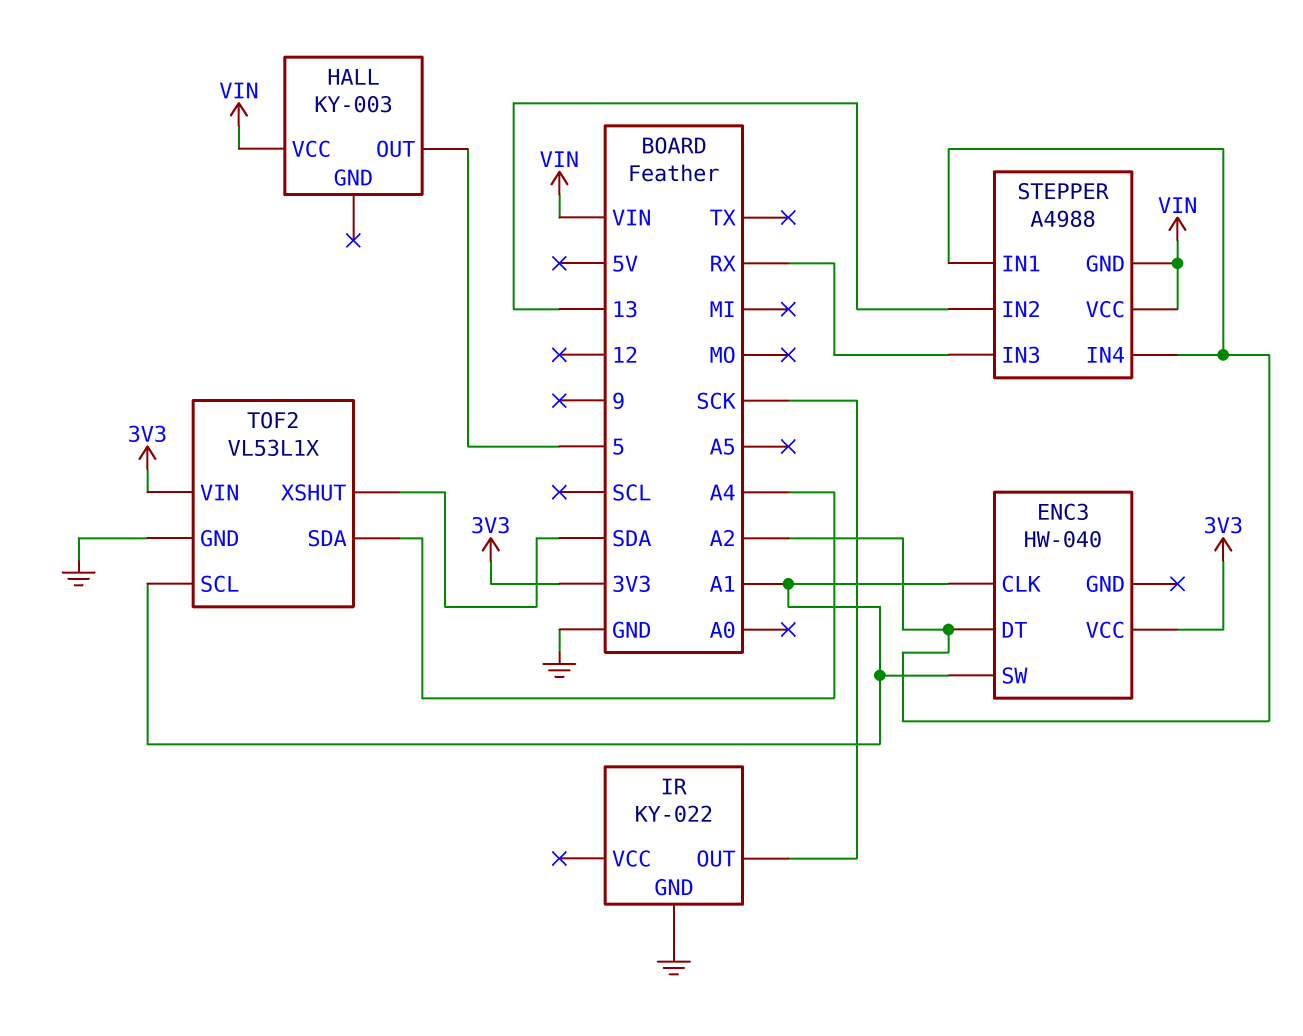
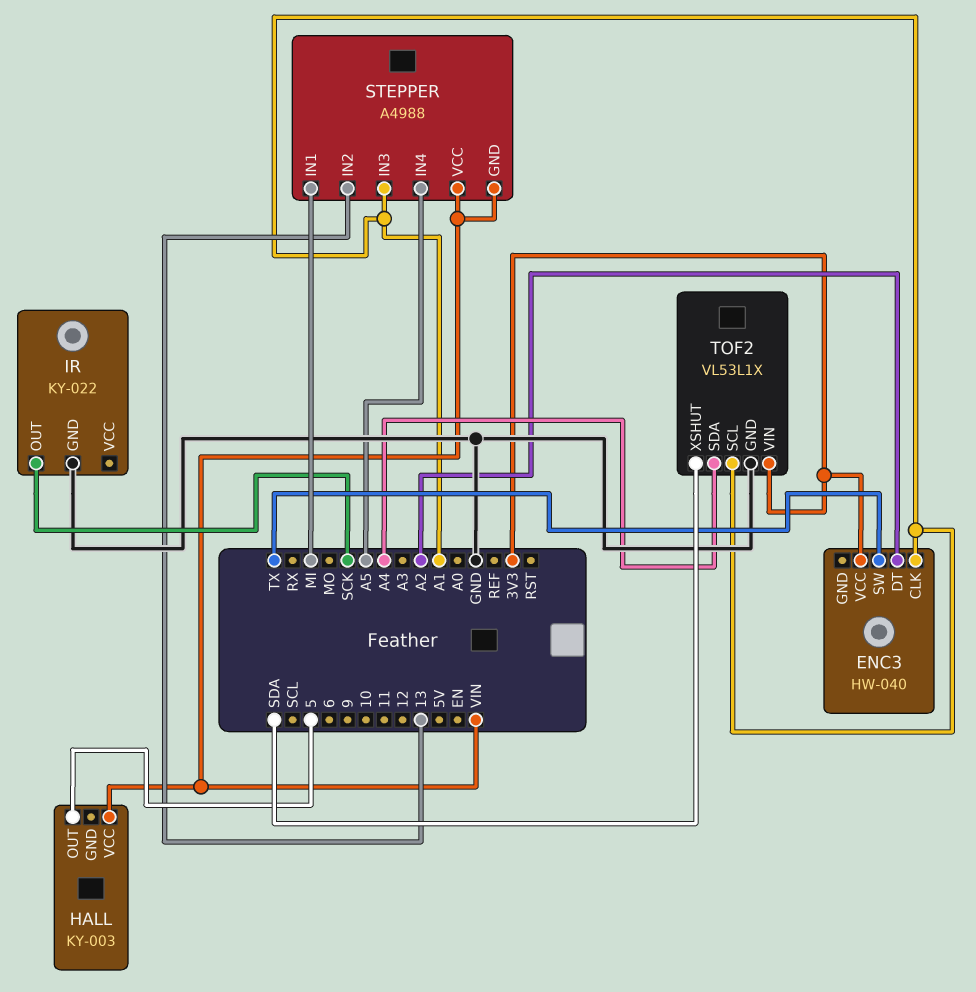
ENC3 pin SW: A1 -> TX
STEPPER pin IN1: A2 -> MI
STEPPER pin IN3: RX -> A1
STEPPER pin IN4: A2 -> A5

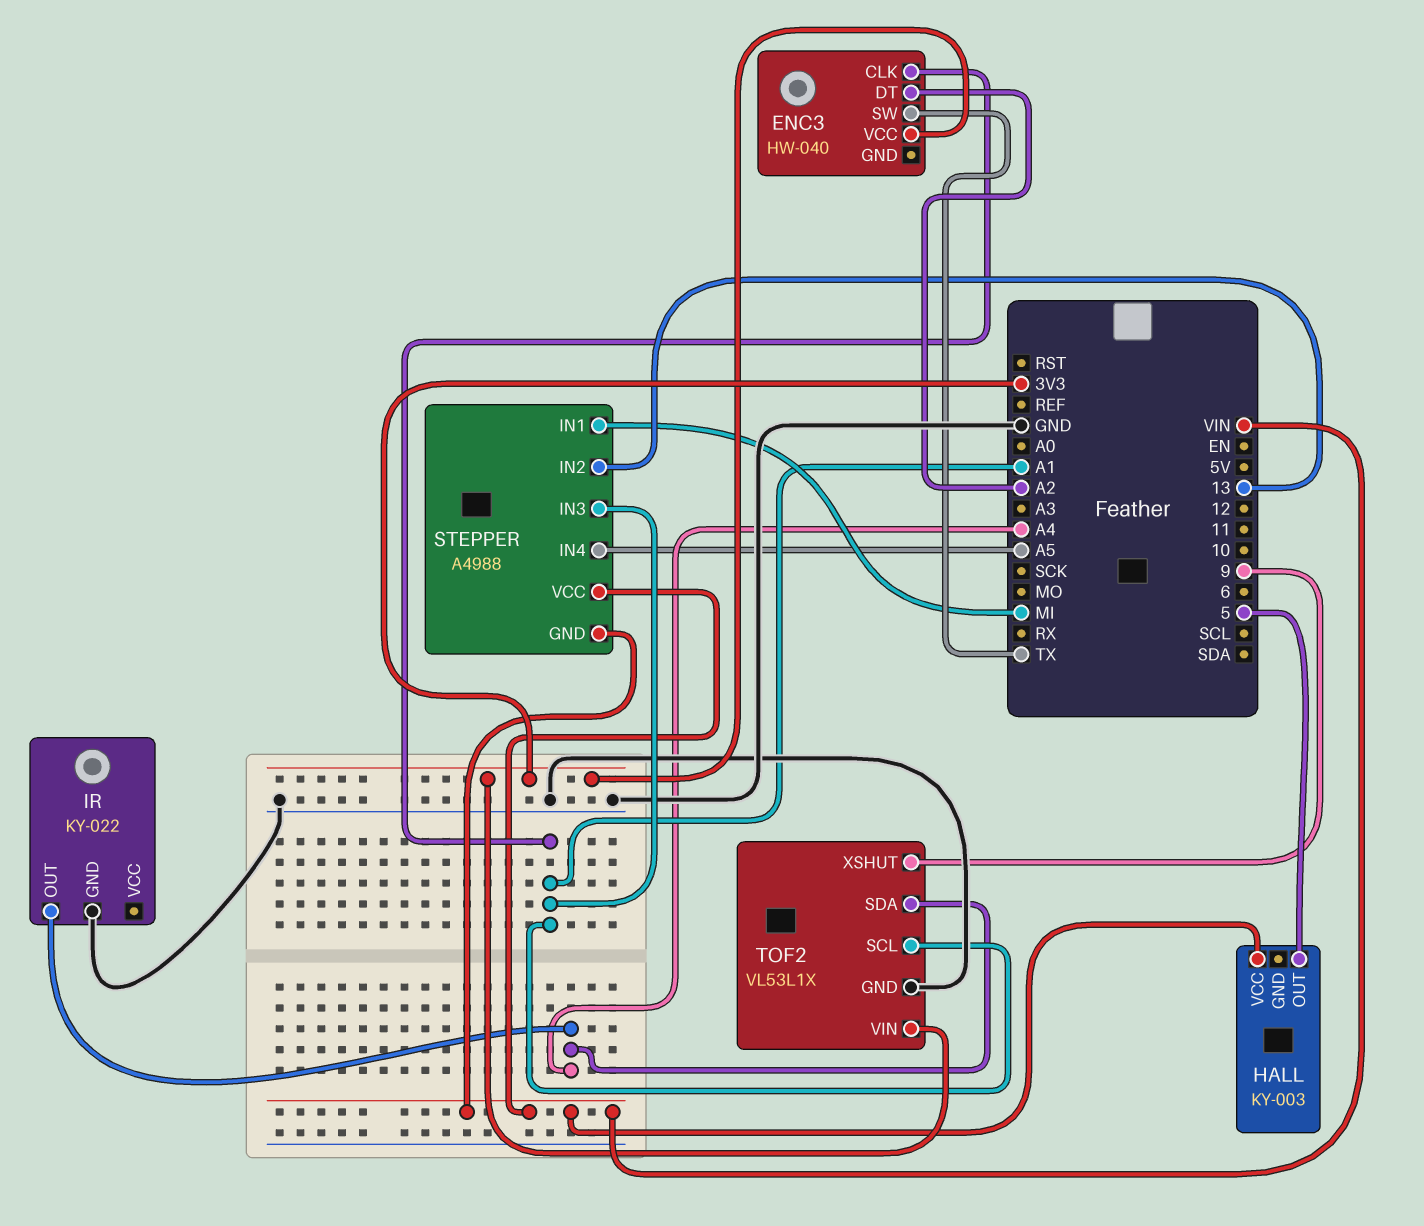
IR pin OUT: SCK -> A4
TOF2 pin XSHUT: SDA -> 9

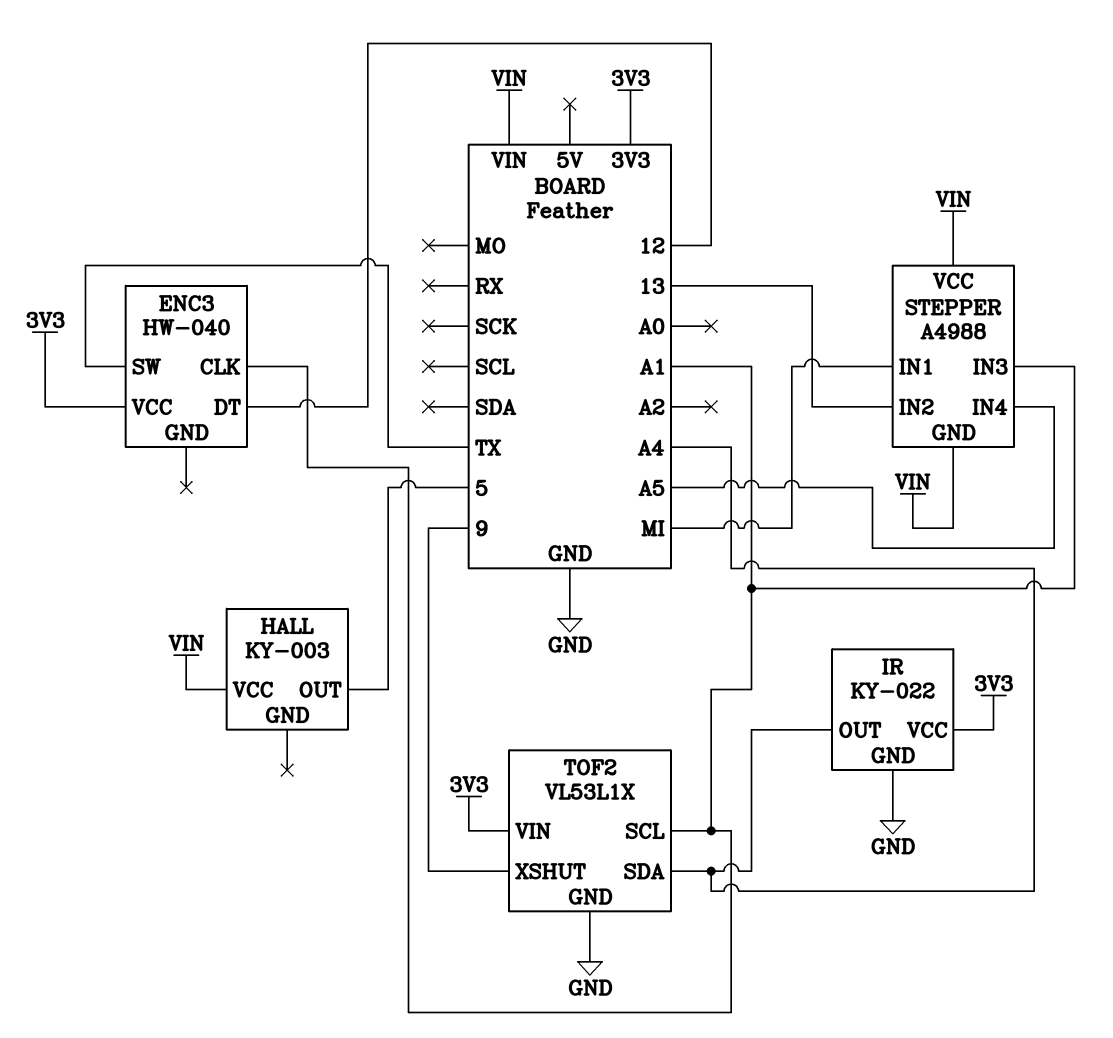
ENC3 pin DT: A2 -> 12
IR pin VCC: none -> 3V3

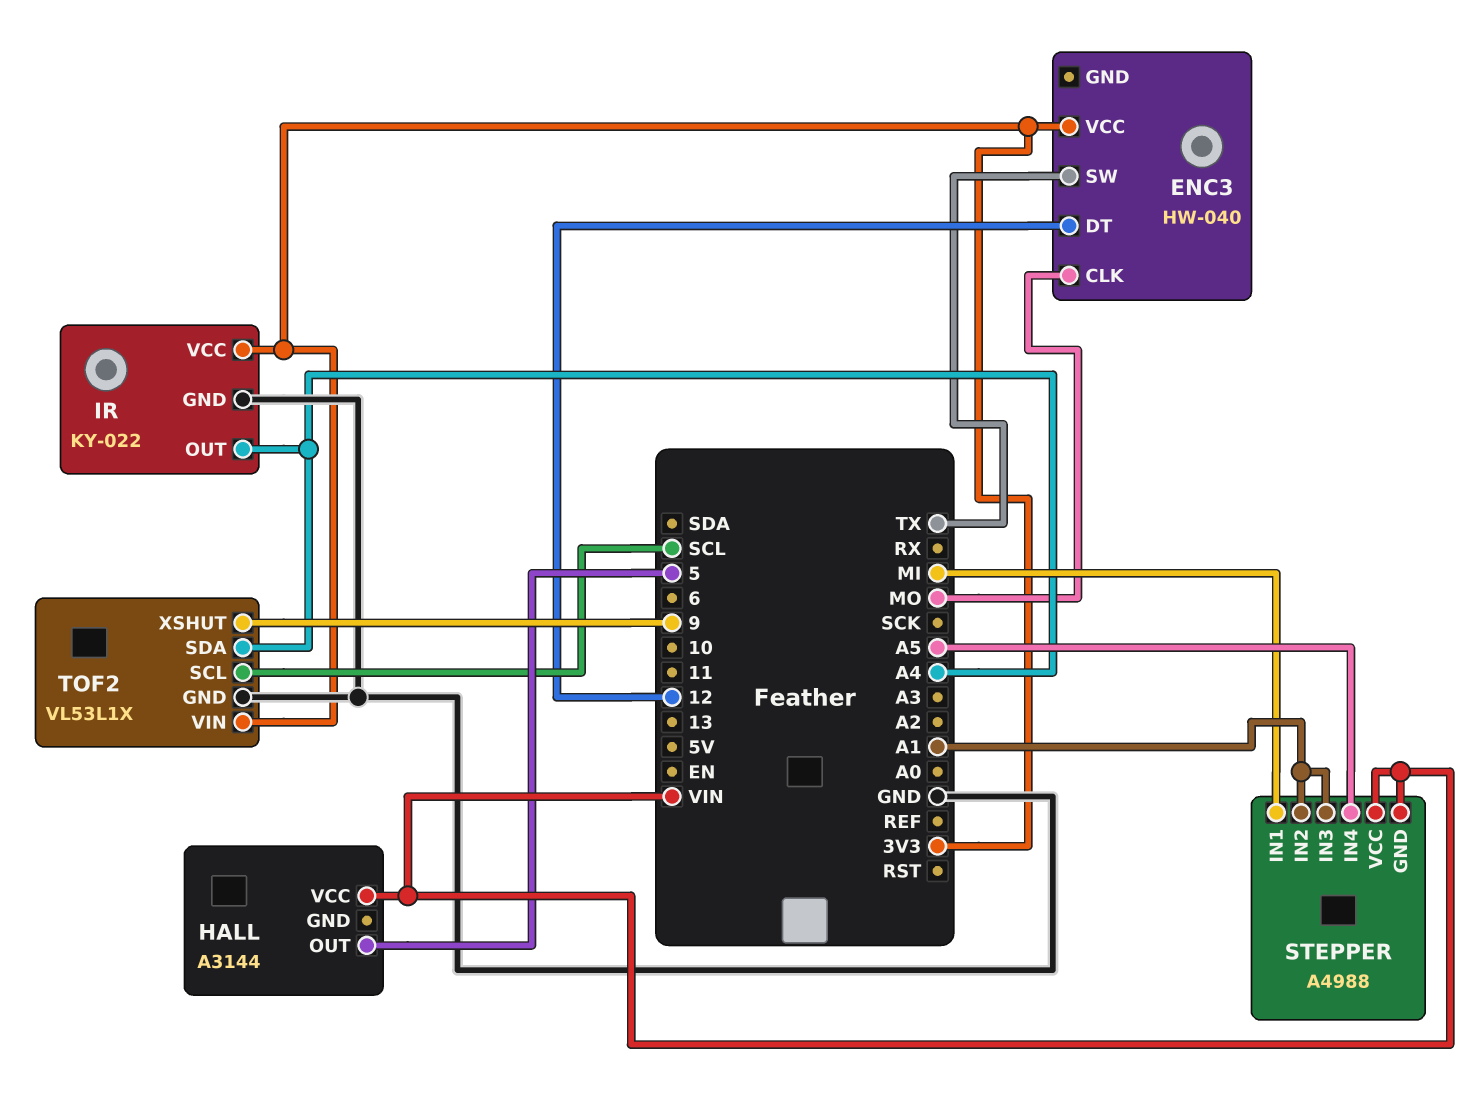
ENC3 pin CLK: A1 -> MO
HALL: KY-003 -> A3144
STEPPER pin IN2: 13 -> A1
TOF2 pin SCL: A1 -> SCL

